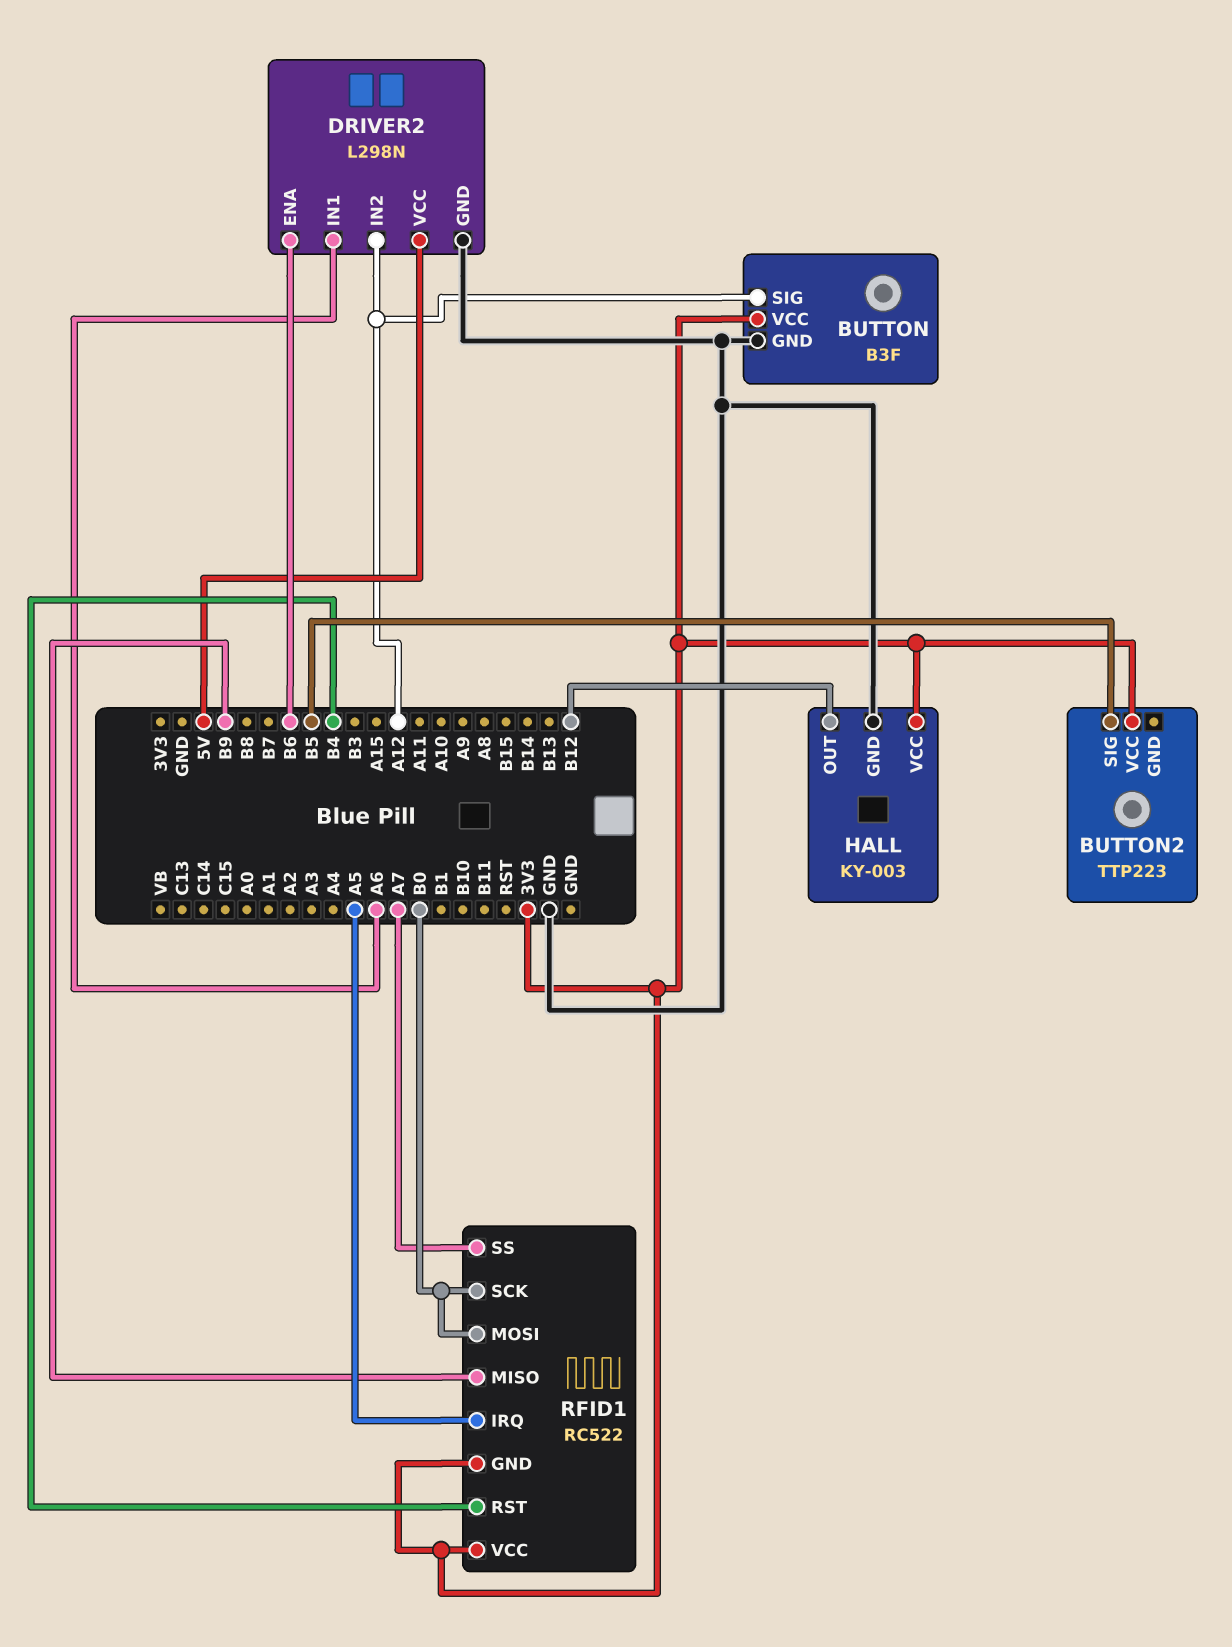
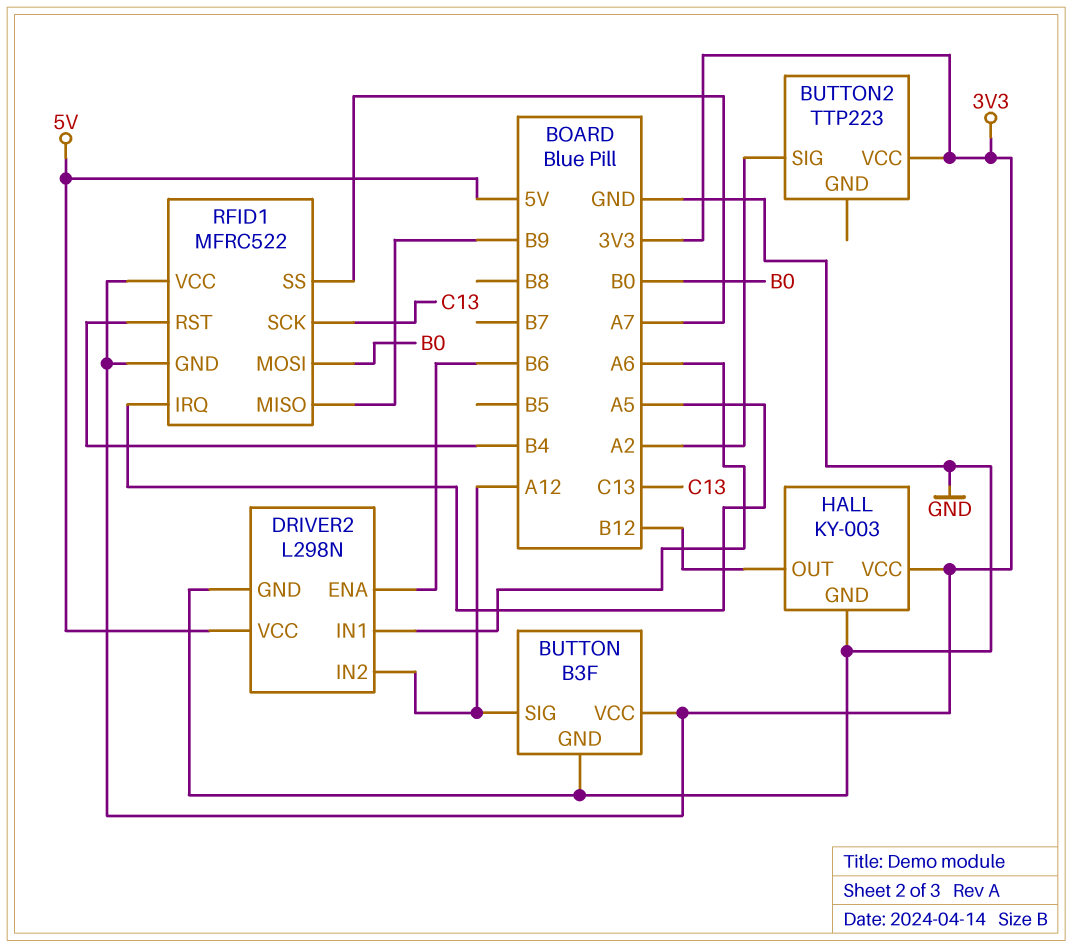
BUTTON2 pin SIG: B5 -> A2
RFID1: RC522 -> MFRC522
RFID1 pin SCK: B0 -> C13

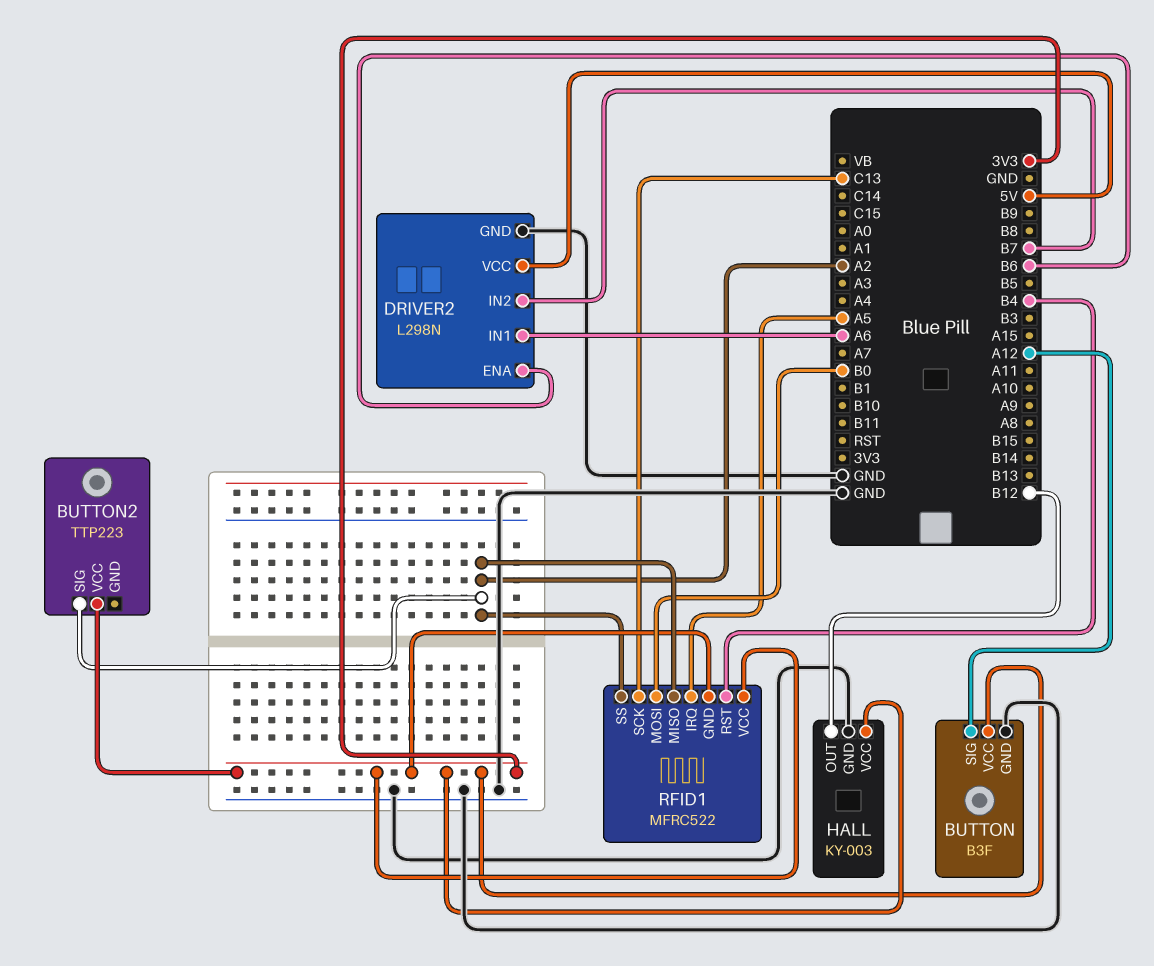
DRIVER2 pin IN2: A12 -> B7
RFID1 pin MISO: B9 -> A2
RFID1 pin SS: A7 -> A2

